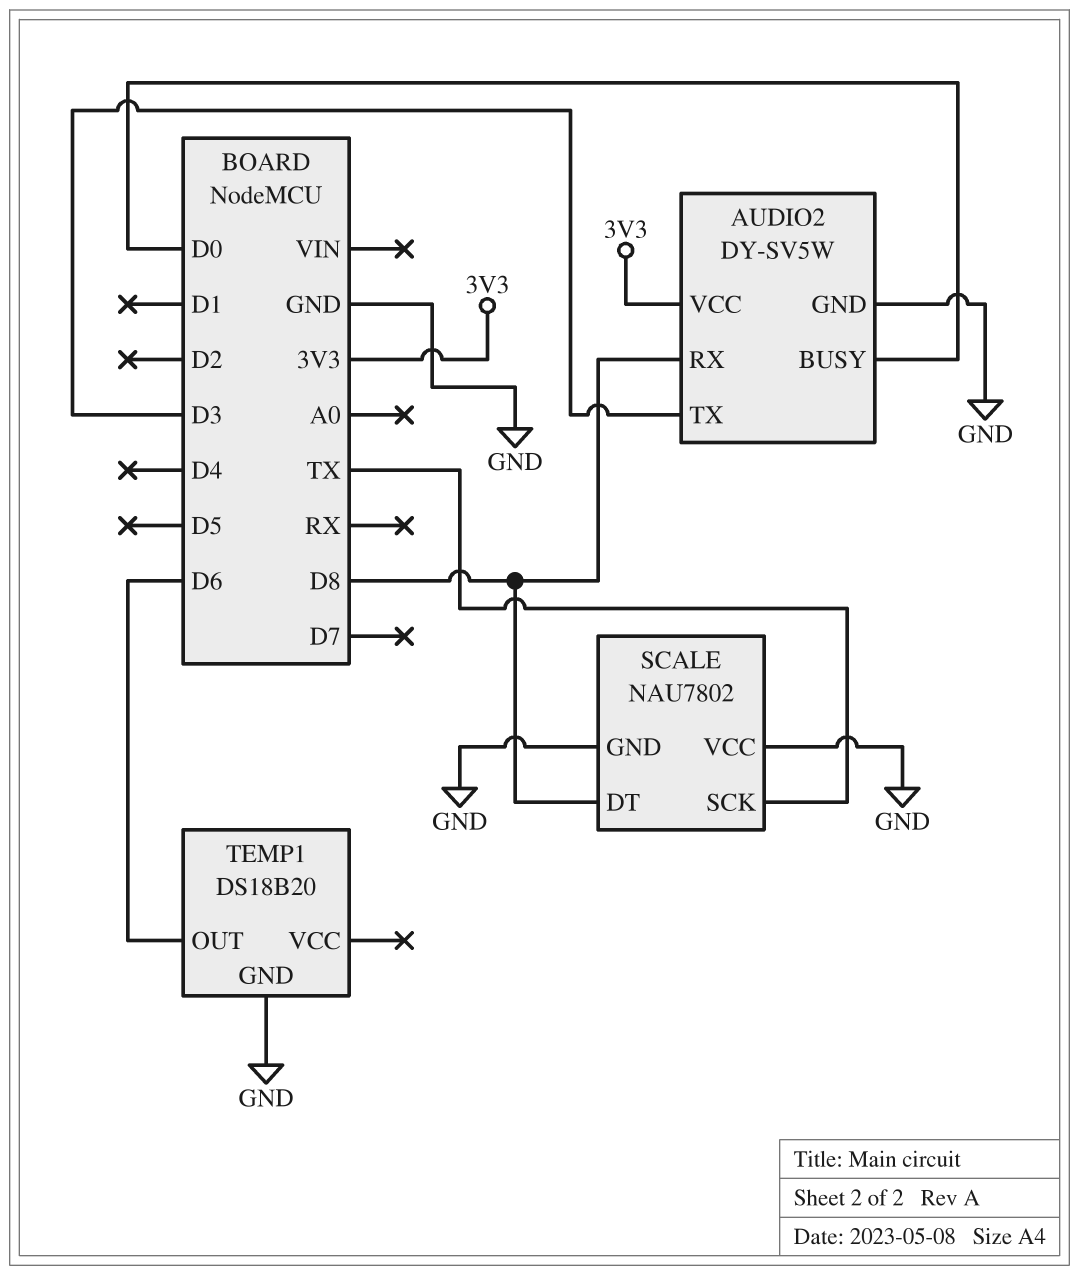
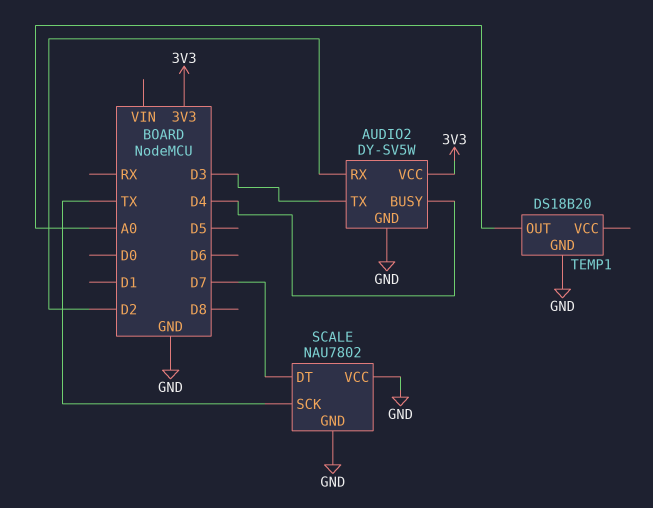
AUDIO2 pin BUSY: D0 -> D4
AUDIO2 pin RX: D8 -> D2
SCALE pin DT: D8 -> D7
TEMP1 pin OUT: D6 -> A0

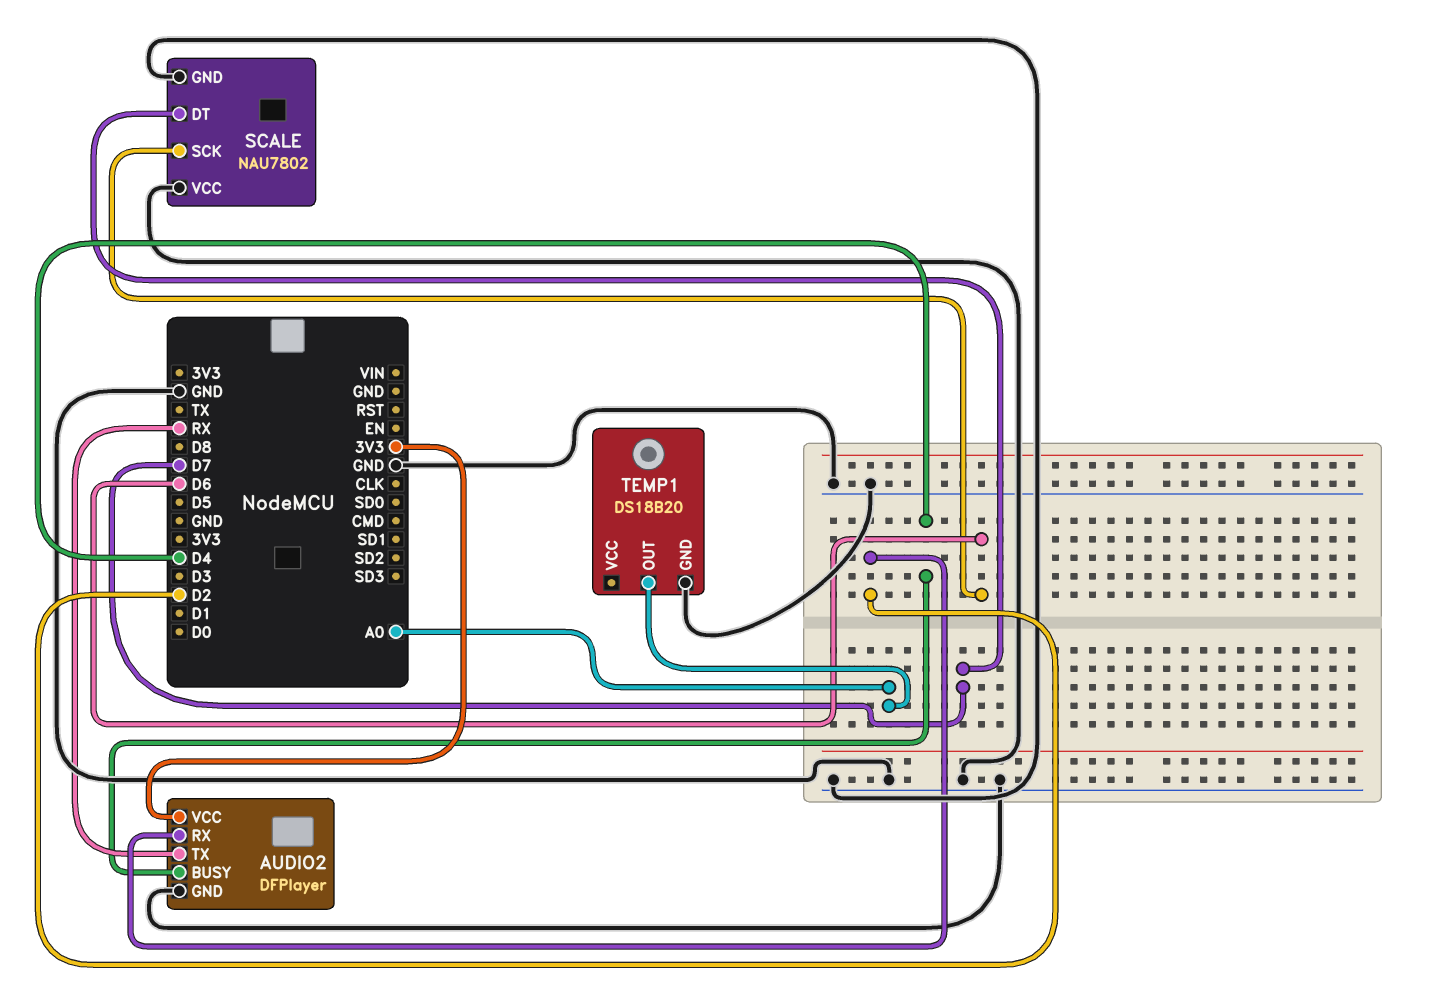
AUDIO2: DY-SV5W -> DFPlayer
AUDIO2 pin TX: D3 -> RX
SCALE pin SCK: TX -> D6

